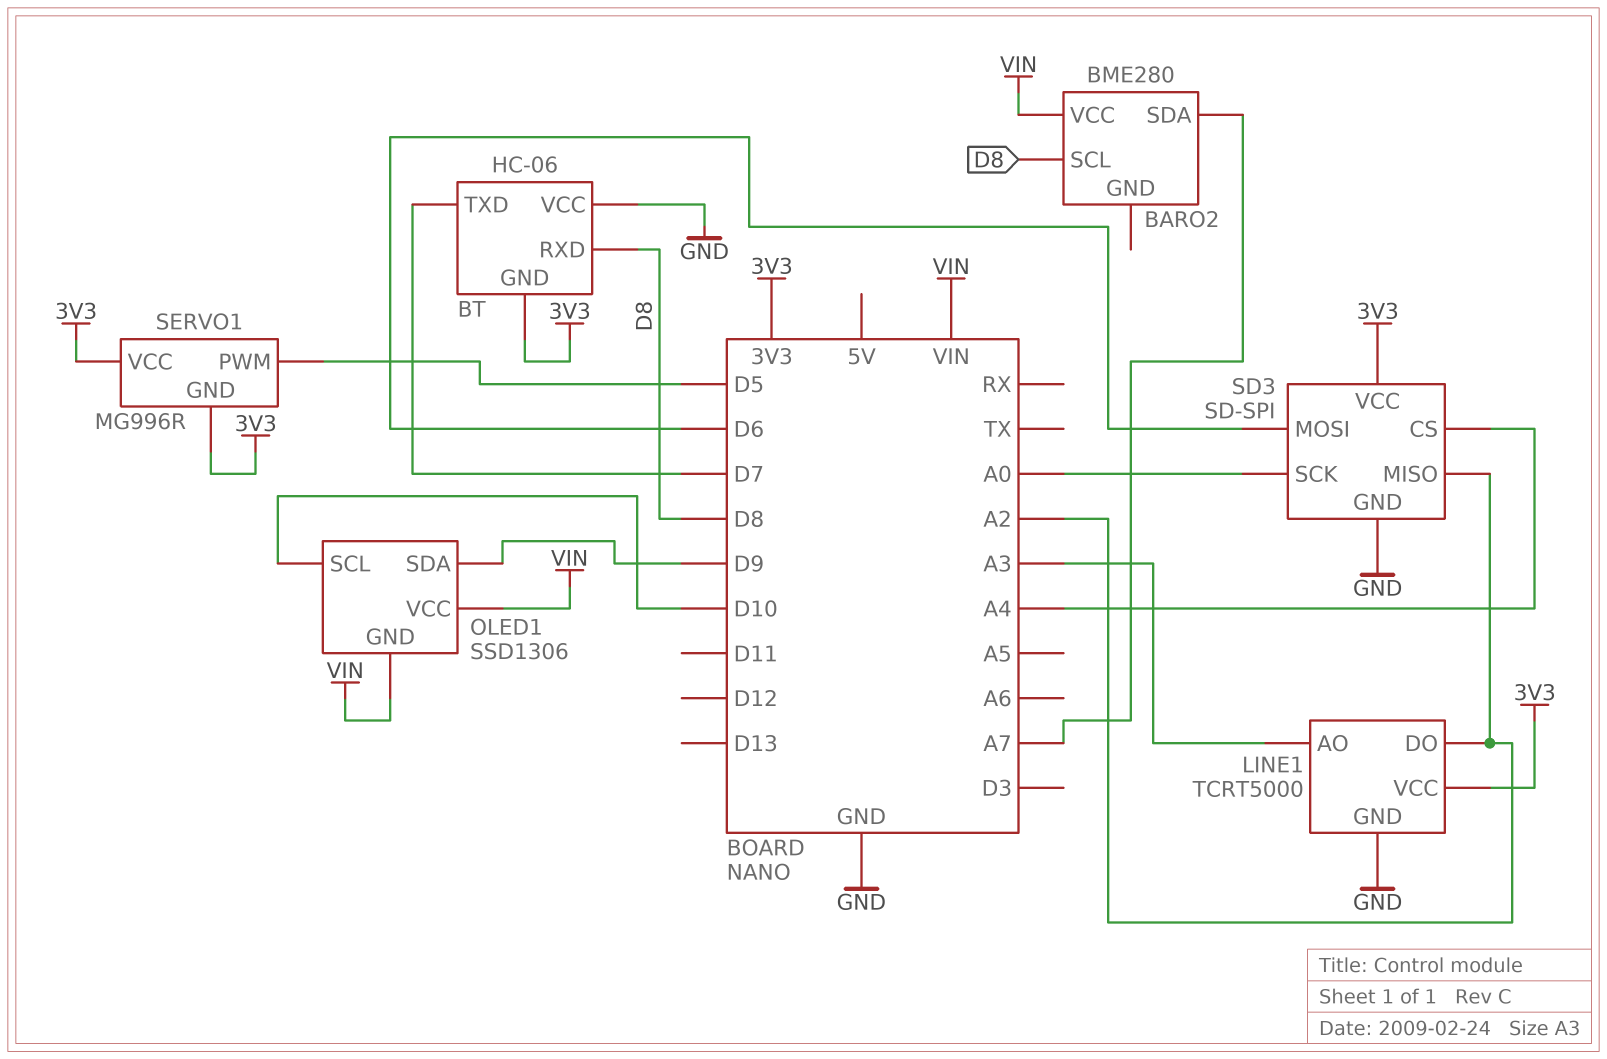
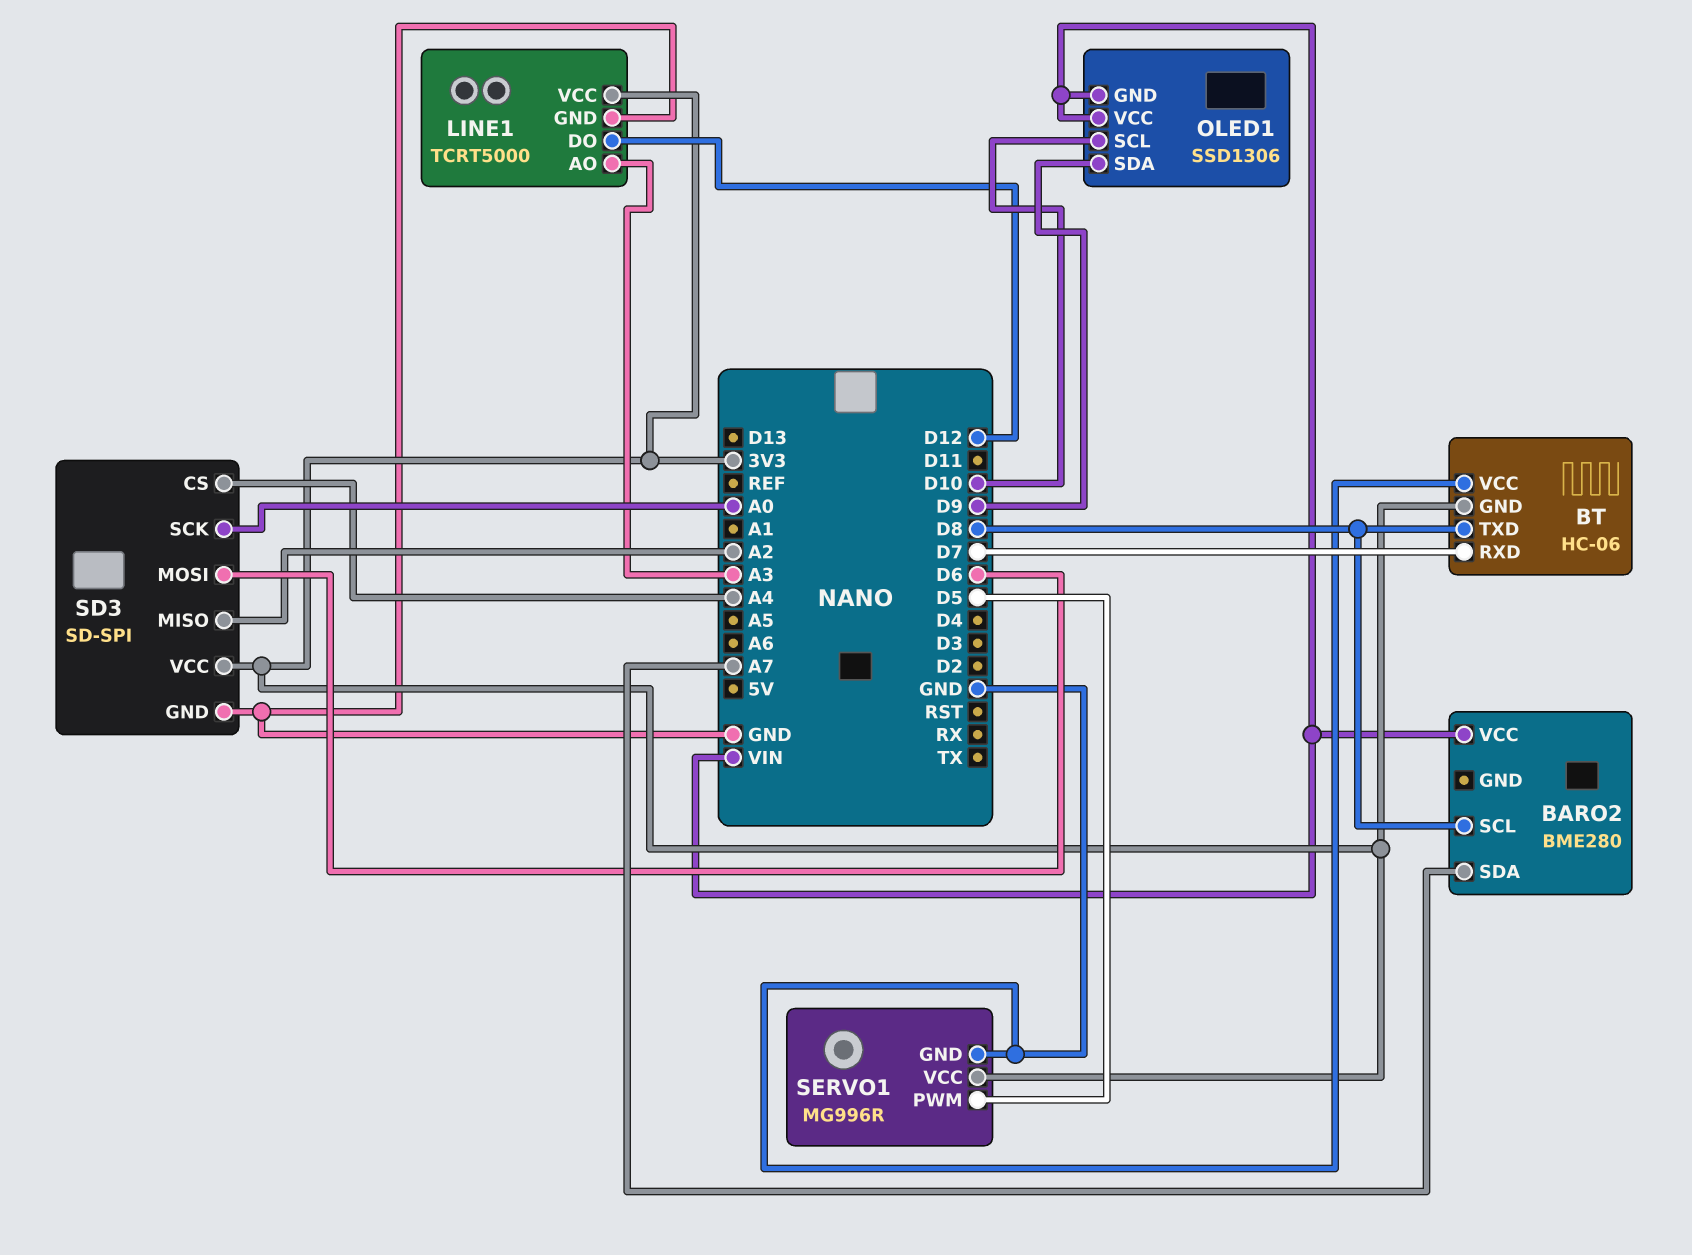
BT pin RXD: D8 -> D7
BT pin TXD: D7 -> D8
LINE1 pin DO: A2 -> D12
SERVO1 pin GND: 3V3 -> GND

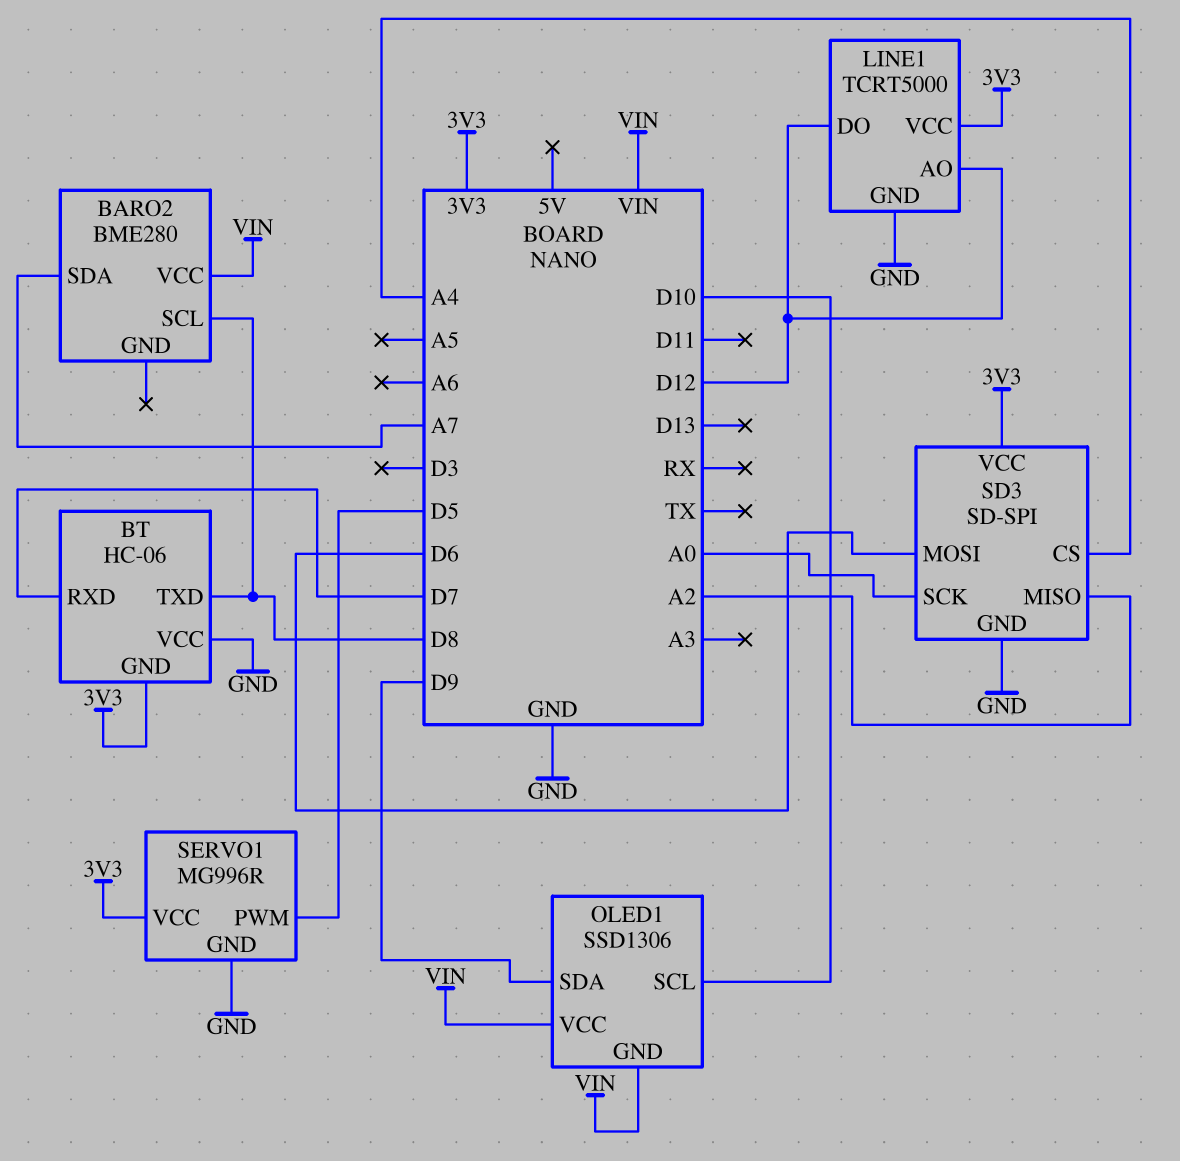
LINE1 pin AO: A3 -> D12

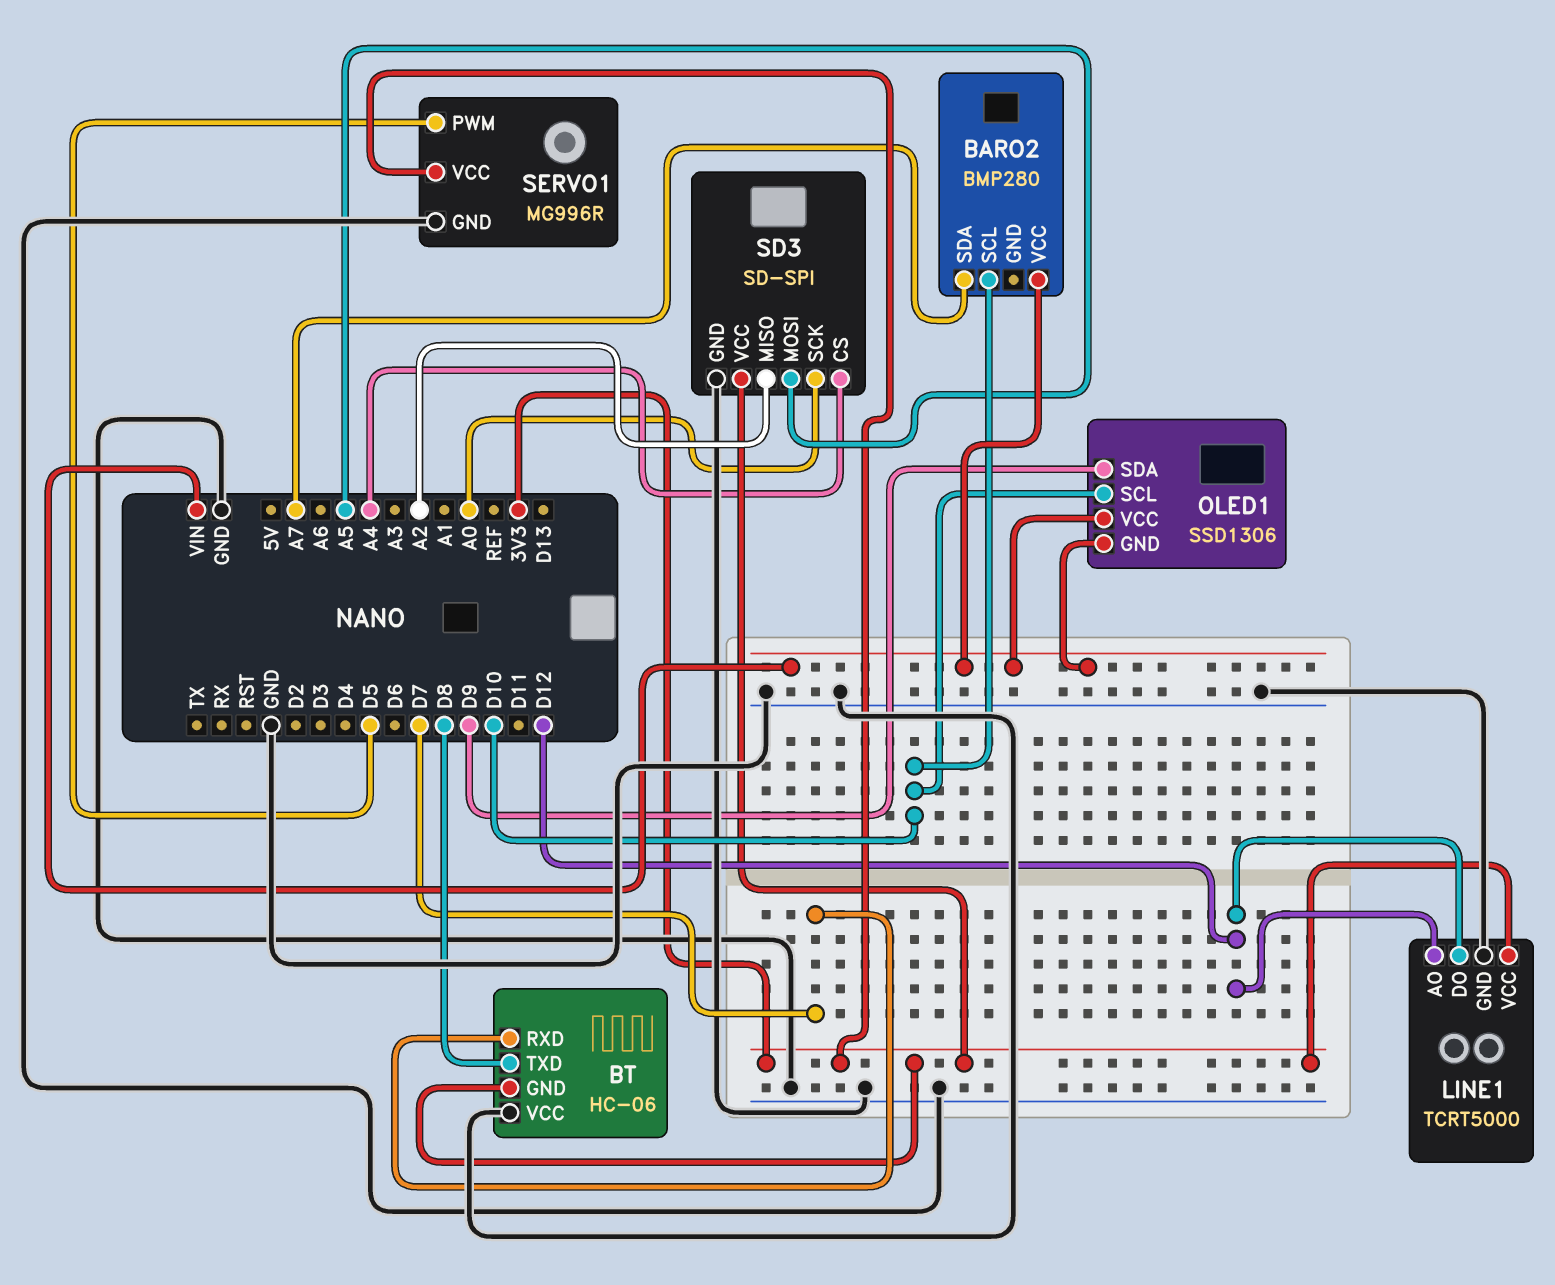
BARO2: BME280 -> BMP280
BARO2 pin SCL: D8 -> D10
SD3 pin MOSI: D6 -> A5

